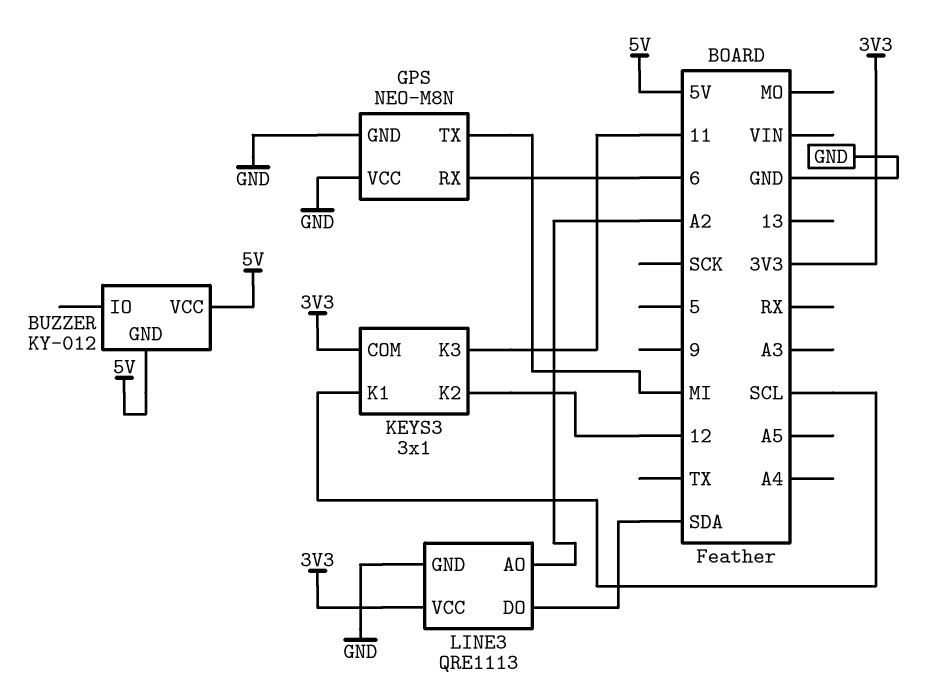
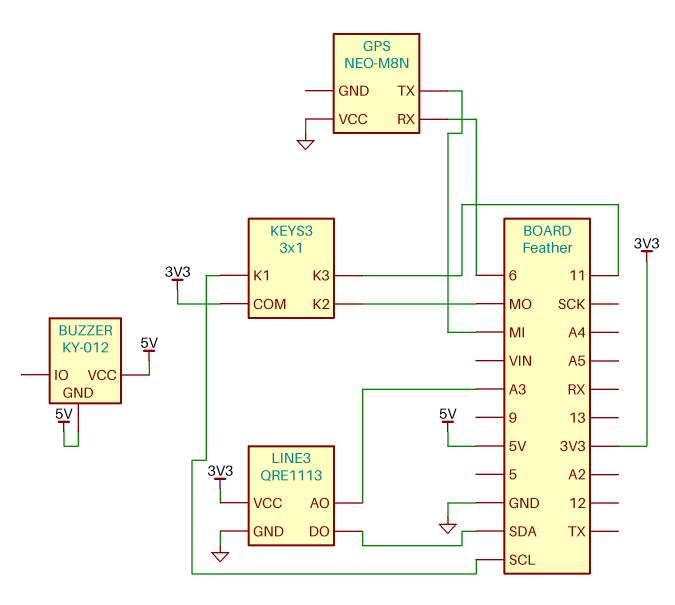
GPS pin GND: GND -> none
KEYS3 pin K2: 12 -> MO
LINE3 pin AO: A2 -> A3

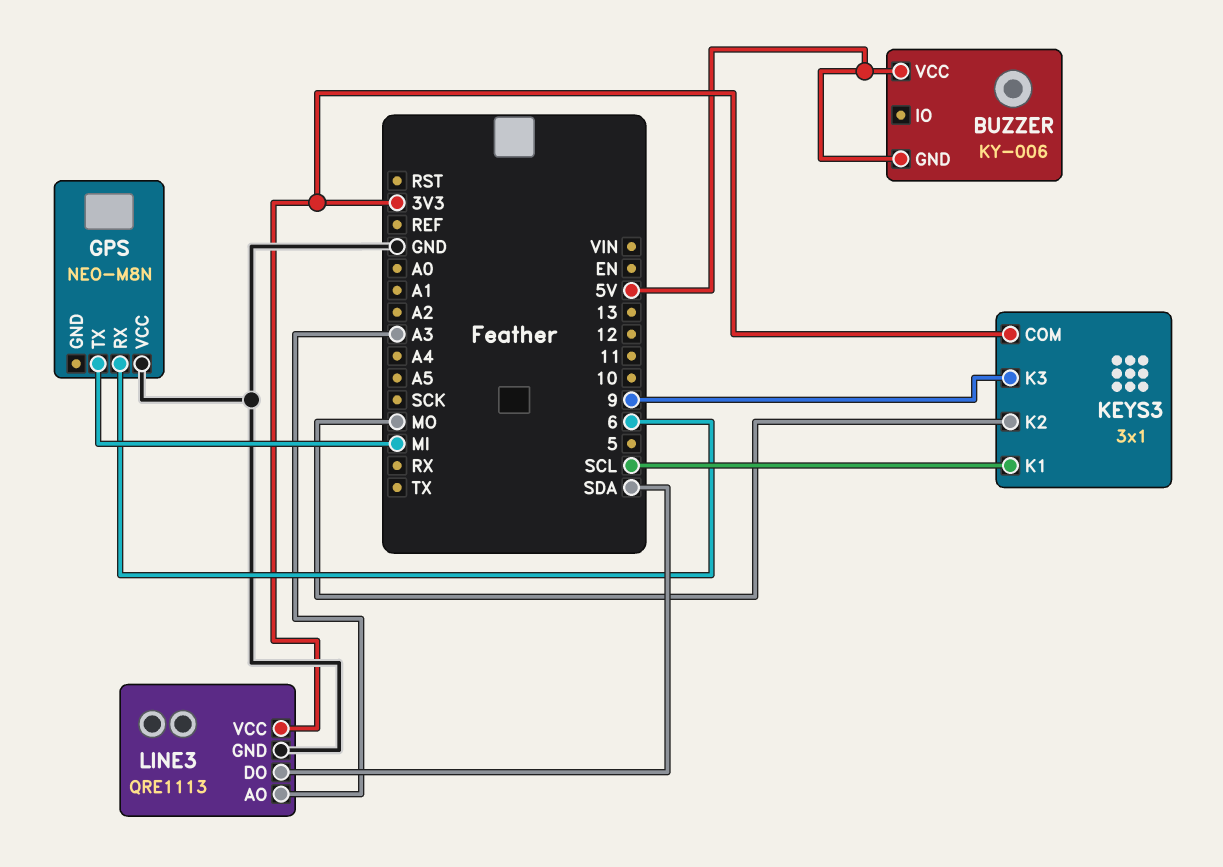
BUZZER: KY-012 -> KY-006
KEYS3 pin K3: 11 -> 9

